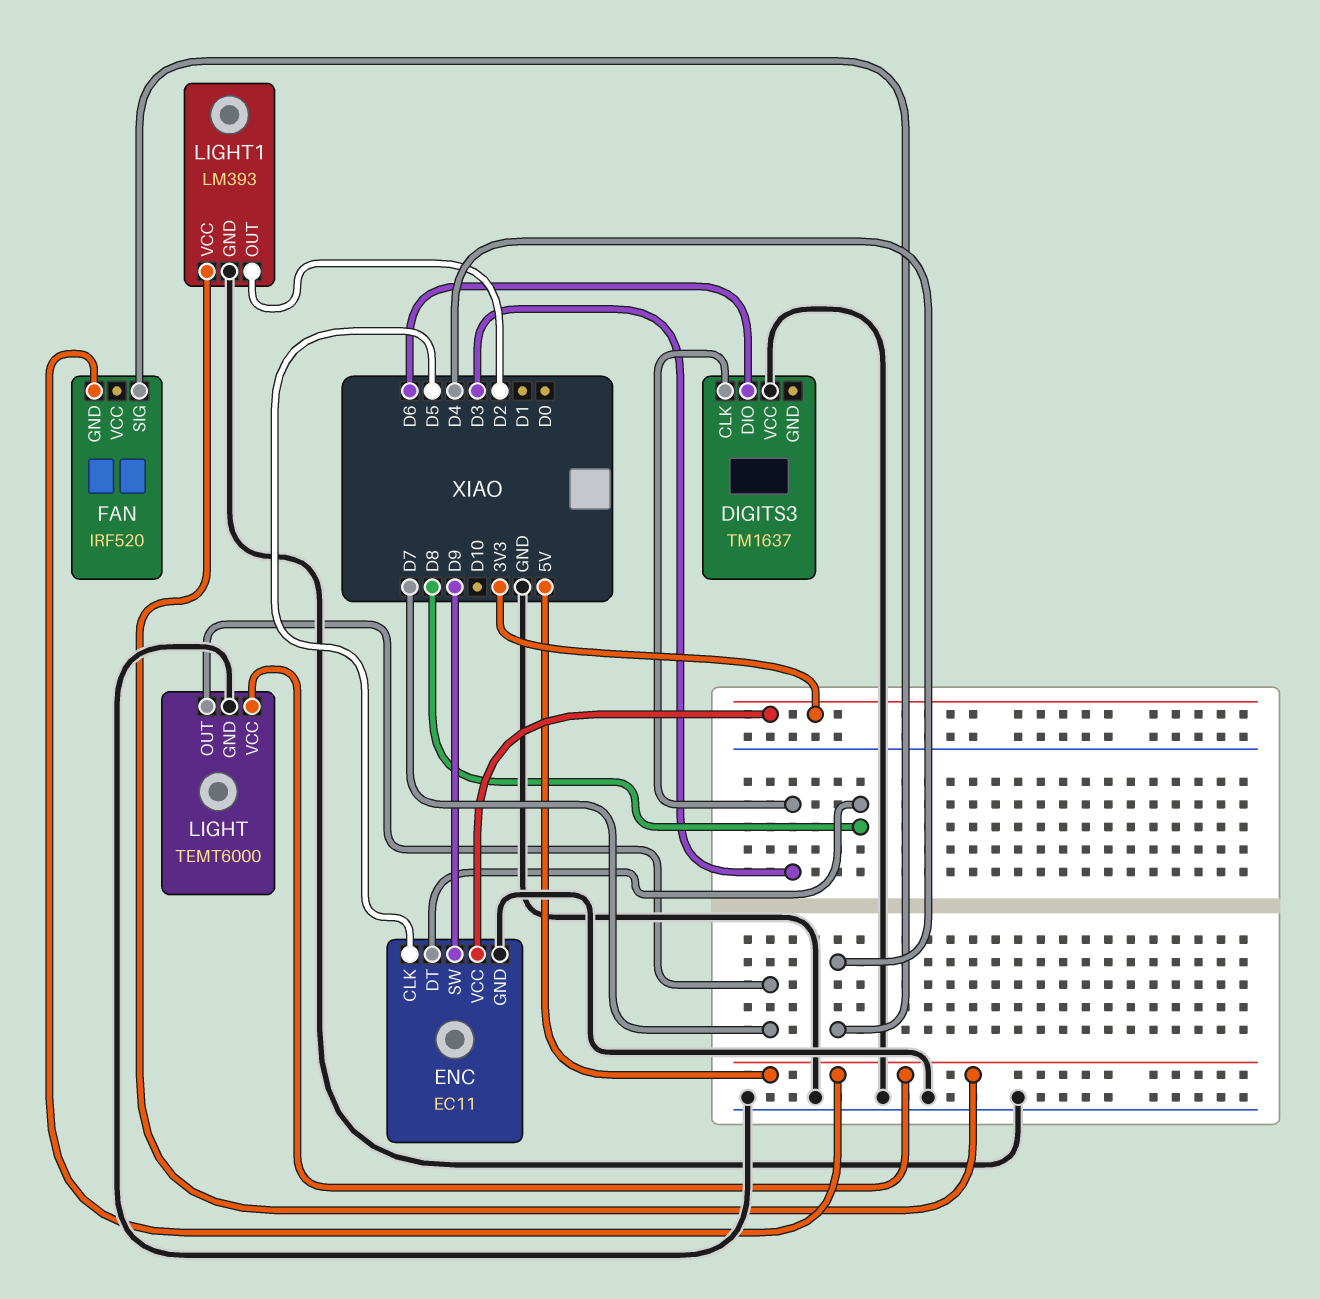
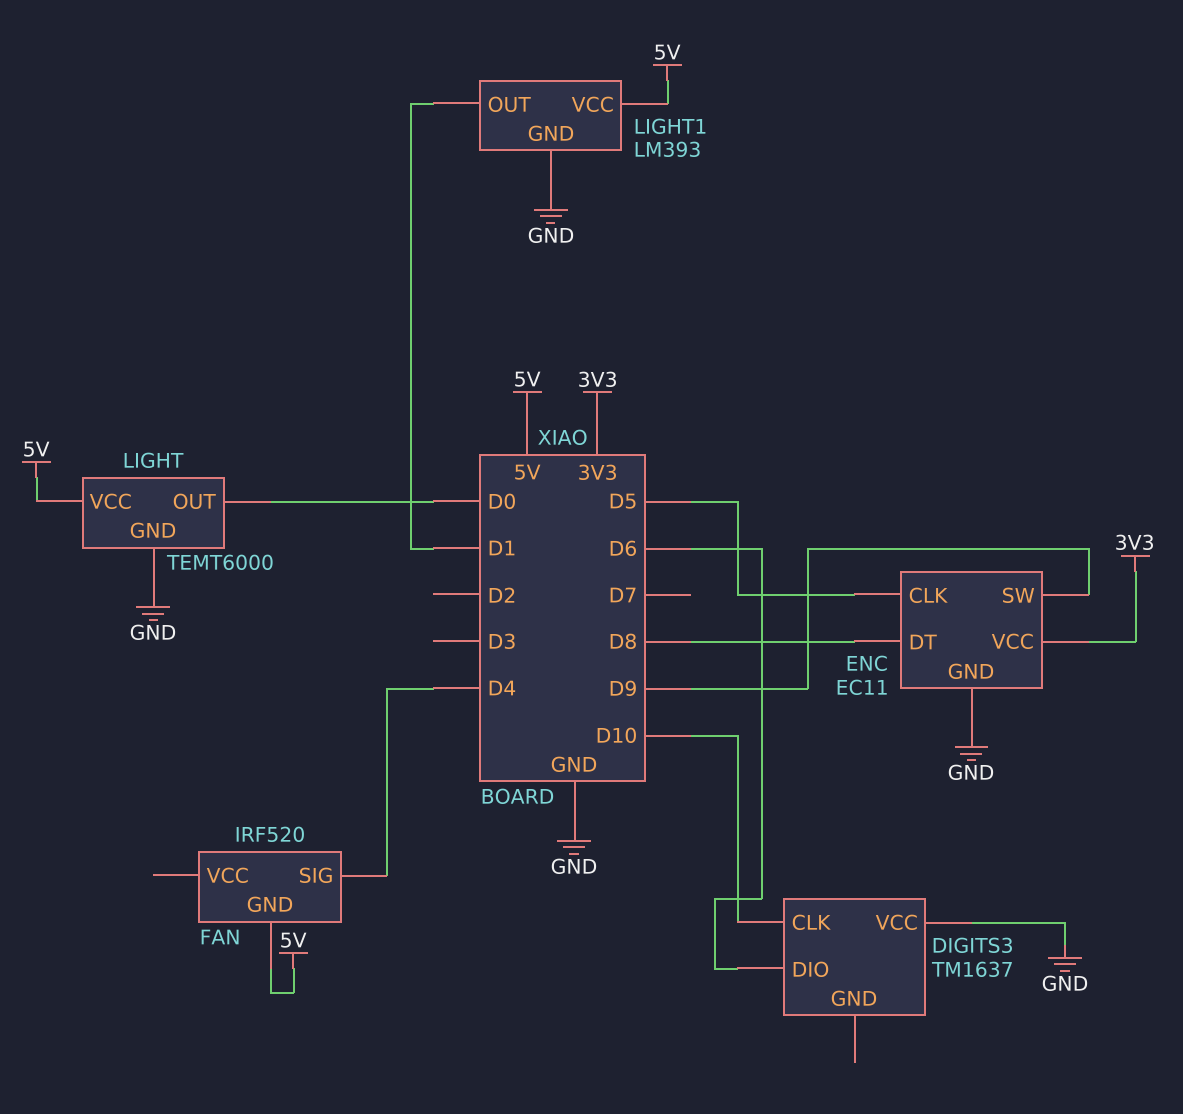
DIGITS3 pin CLK: D3 -> D10
LIGHT pin OUT: D7 -> D0
LIGHT1 pin OUT: D2 -> D1

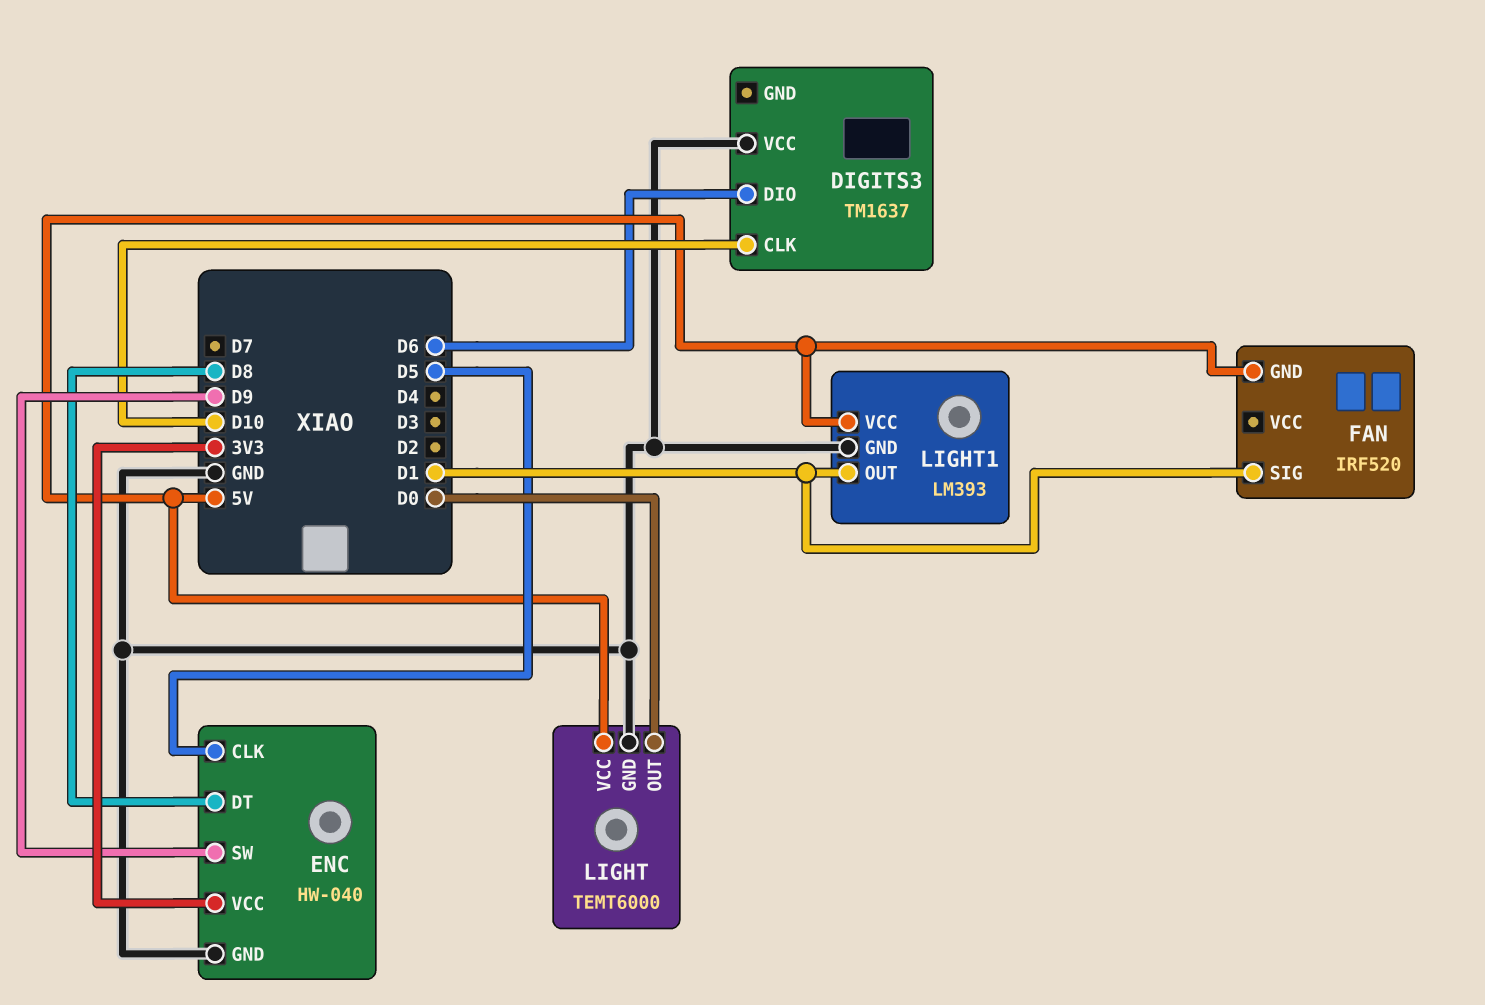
ENC: EC11 -> HW-040
FAN pin SIG: D4 -> D1

